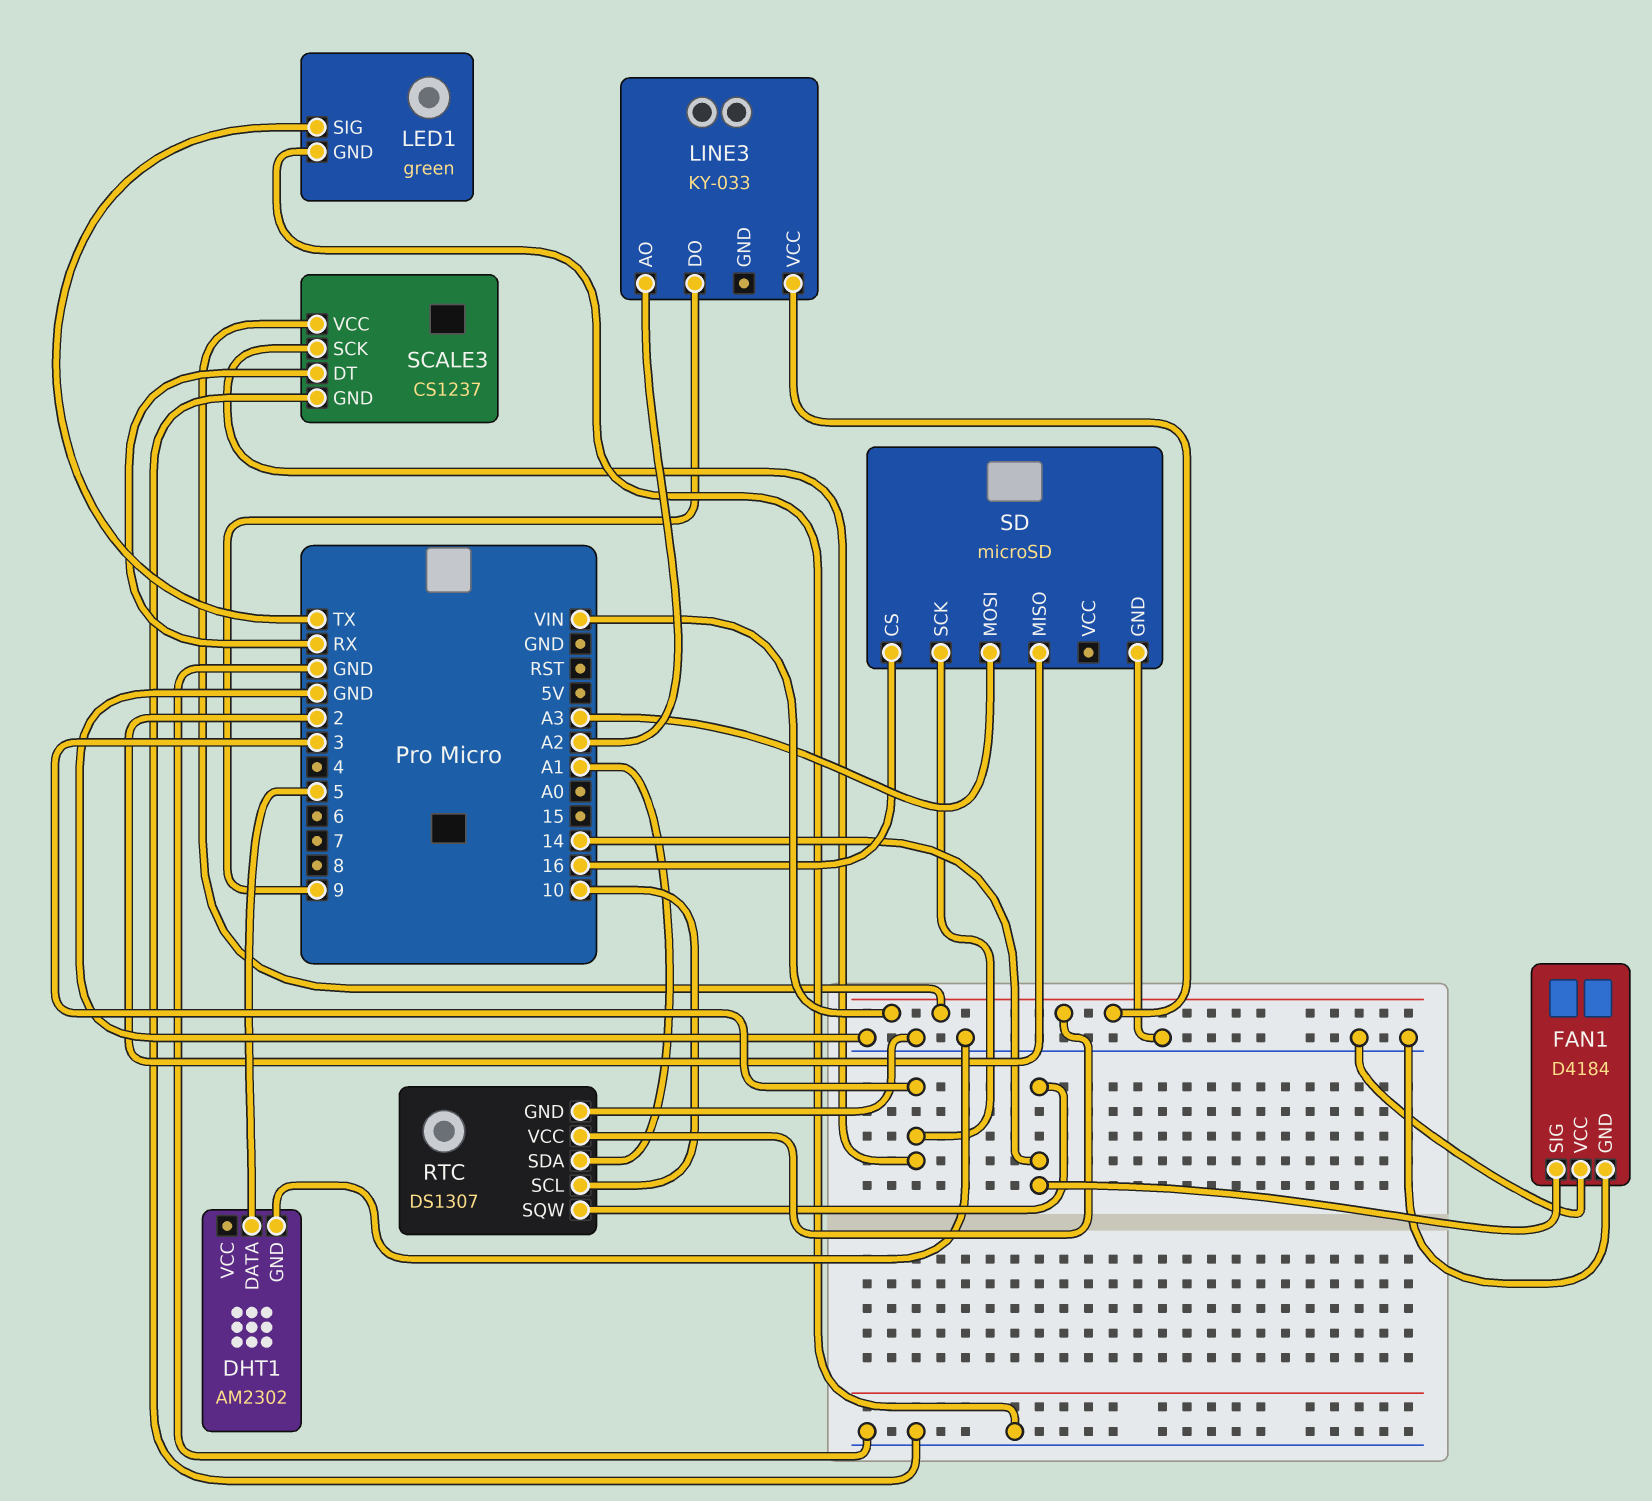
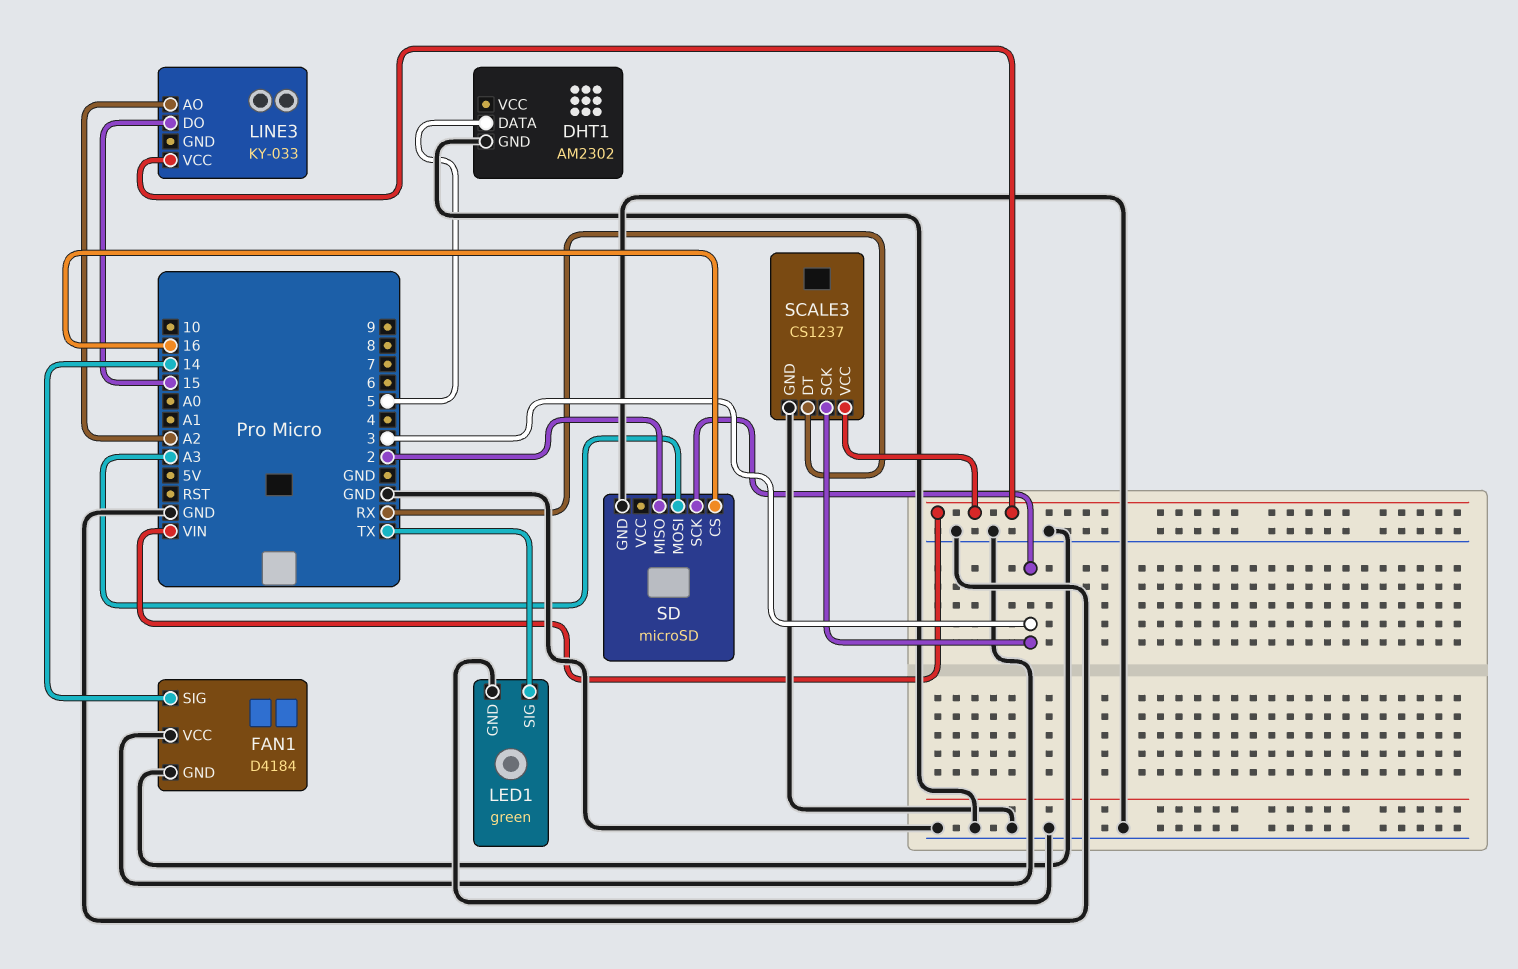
LINE3 pin DO: 9 -> 15
RTC: DS1307 -> none
RTC pin GND: GND -> none
RTC pin SCL: 10 -> none
RTC pin SDA: A1 -> none
RTC pin SQW: 14 -> none
RTC pin VCC: VIN -> none

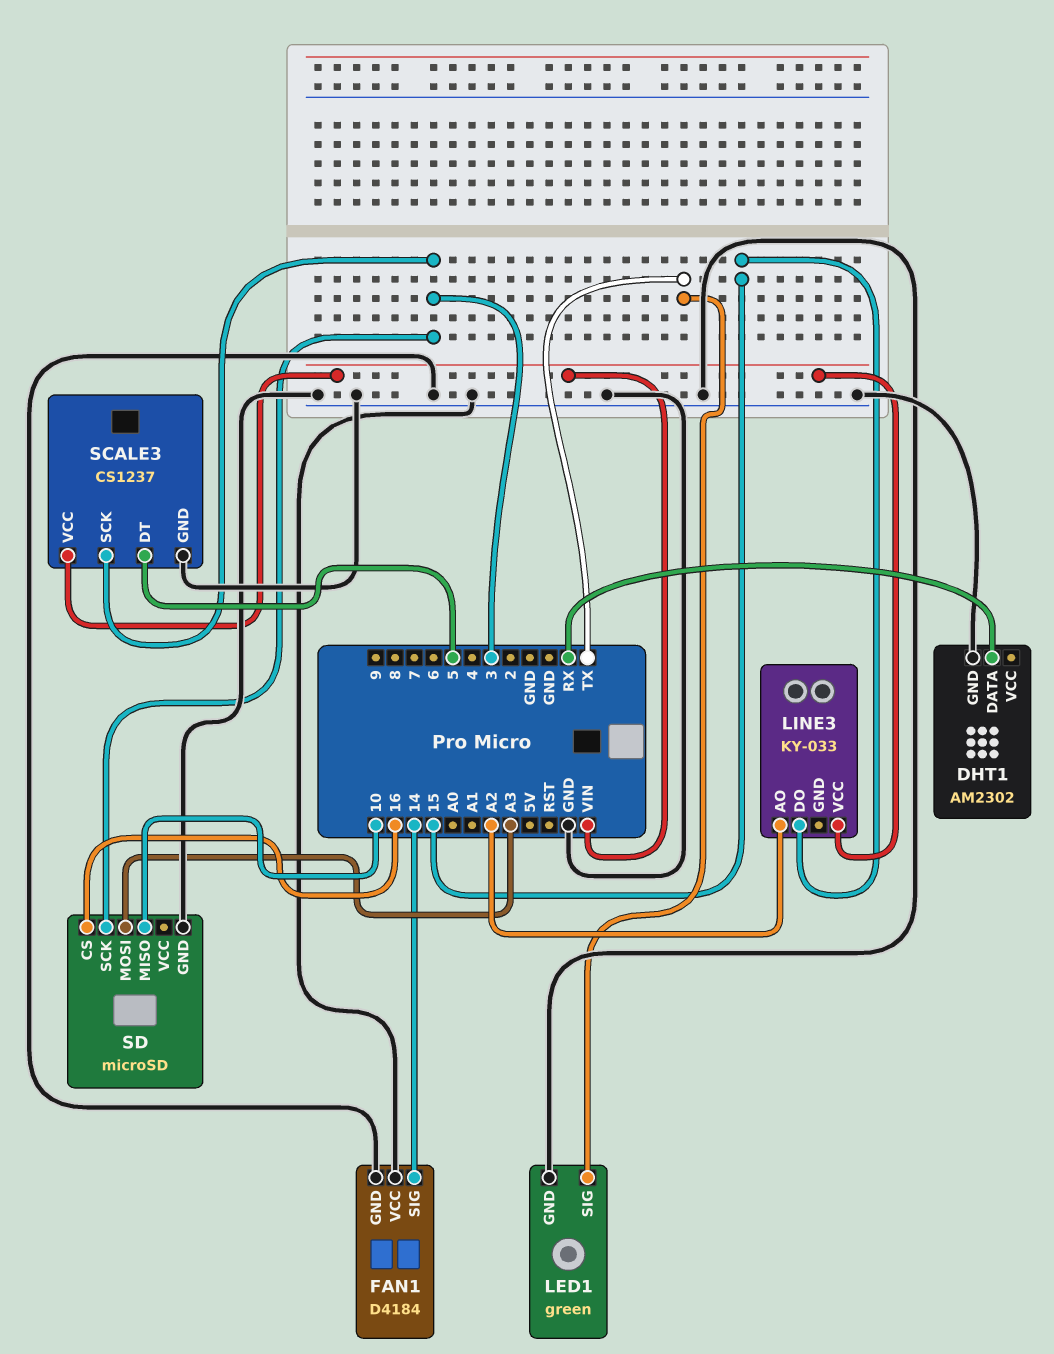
DHT1 pin DATA: 5 -> RX
SCALE3 pin DT: RX -> 5
SD pin MISO: 2 -> 10

